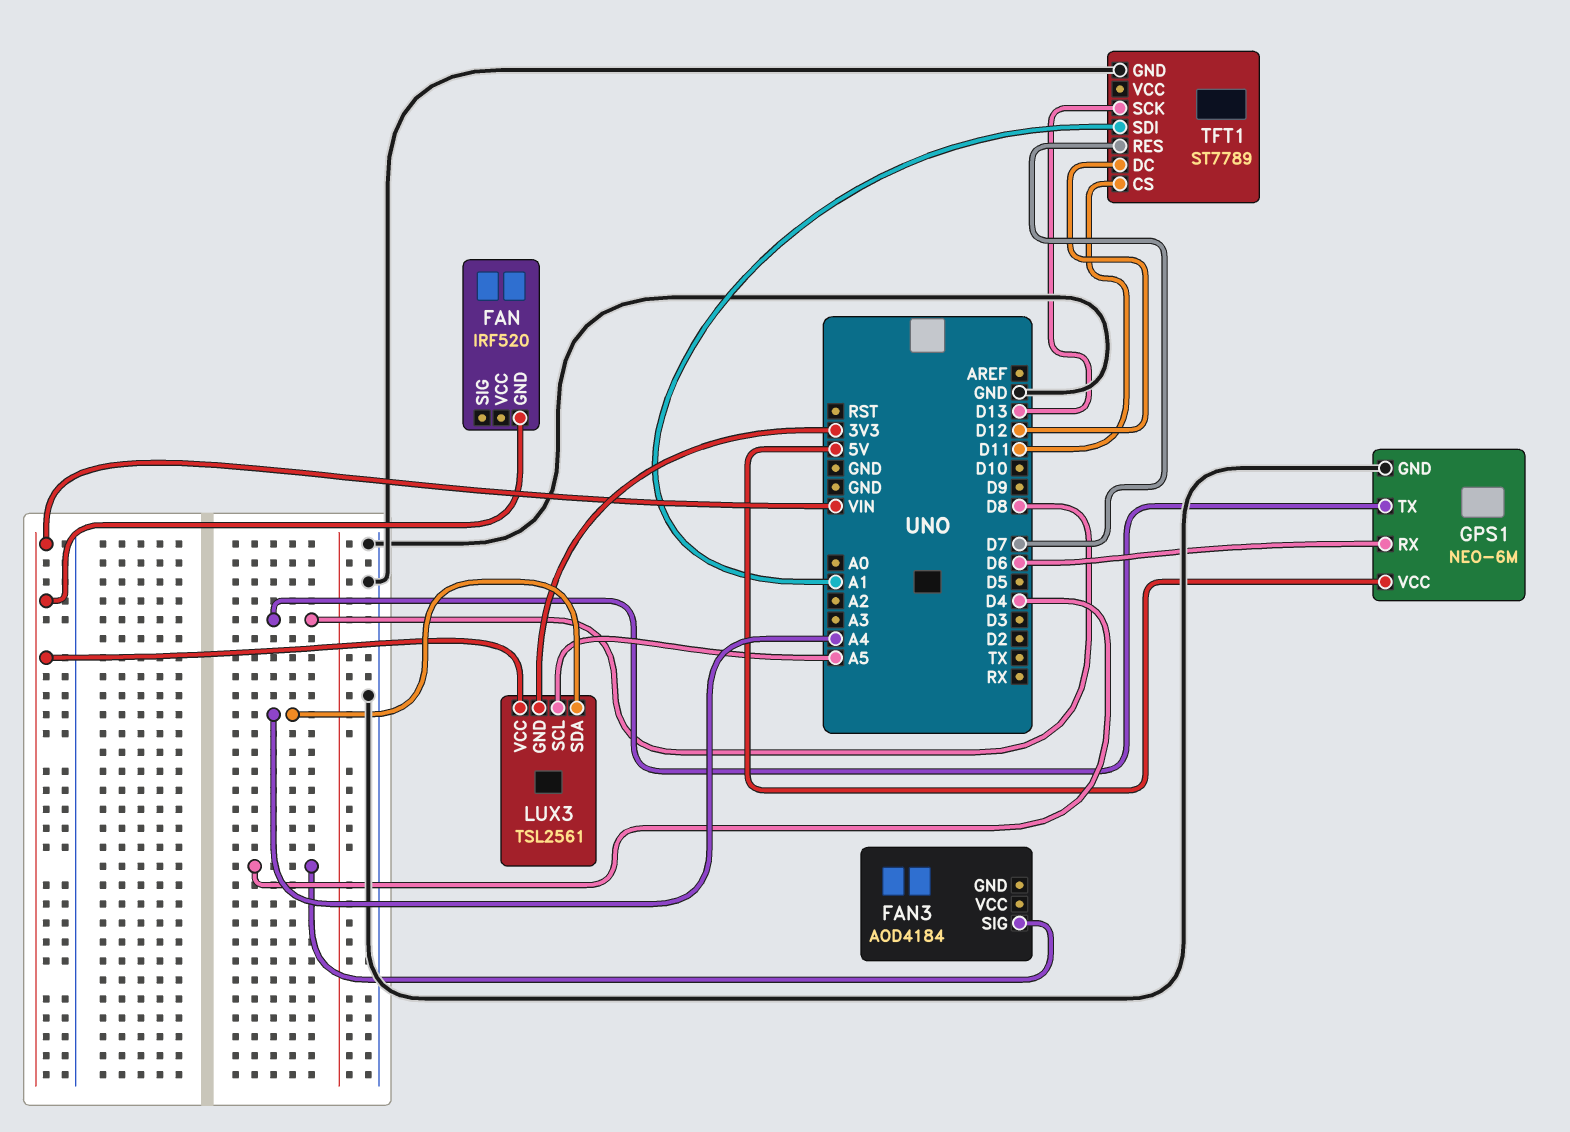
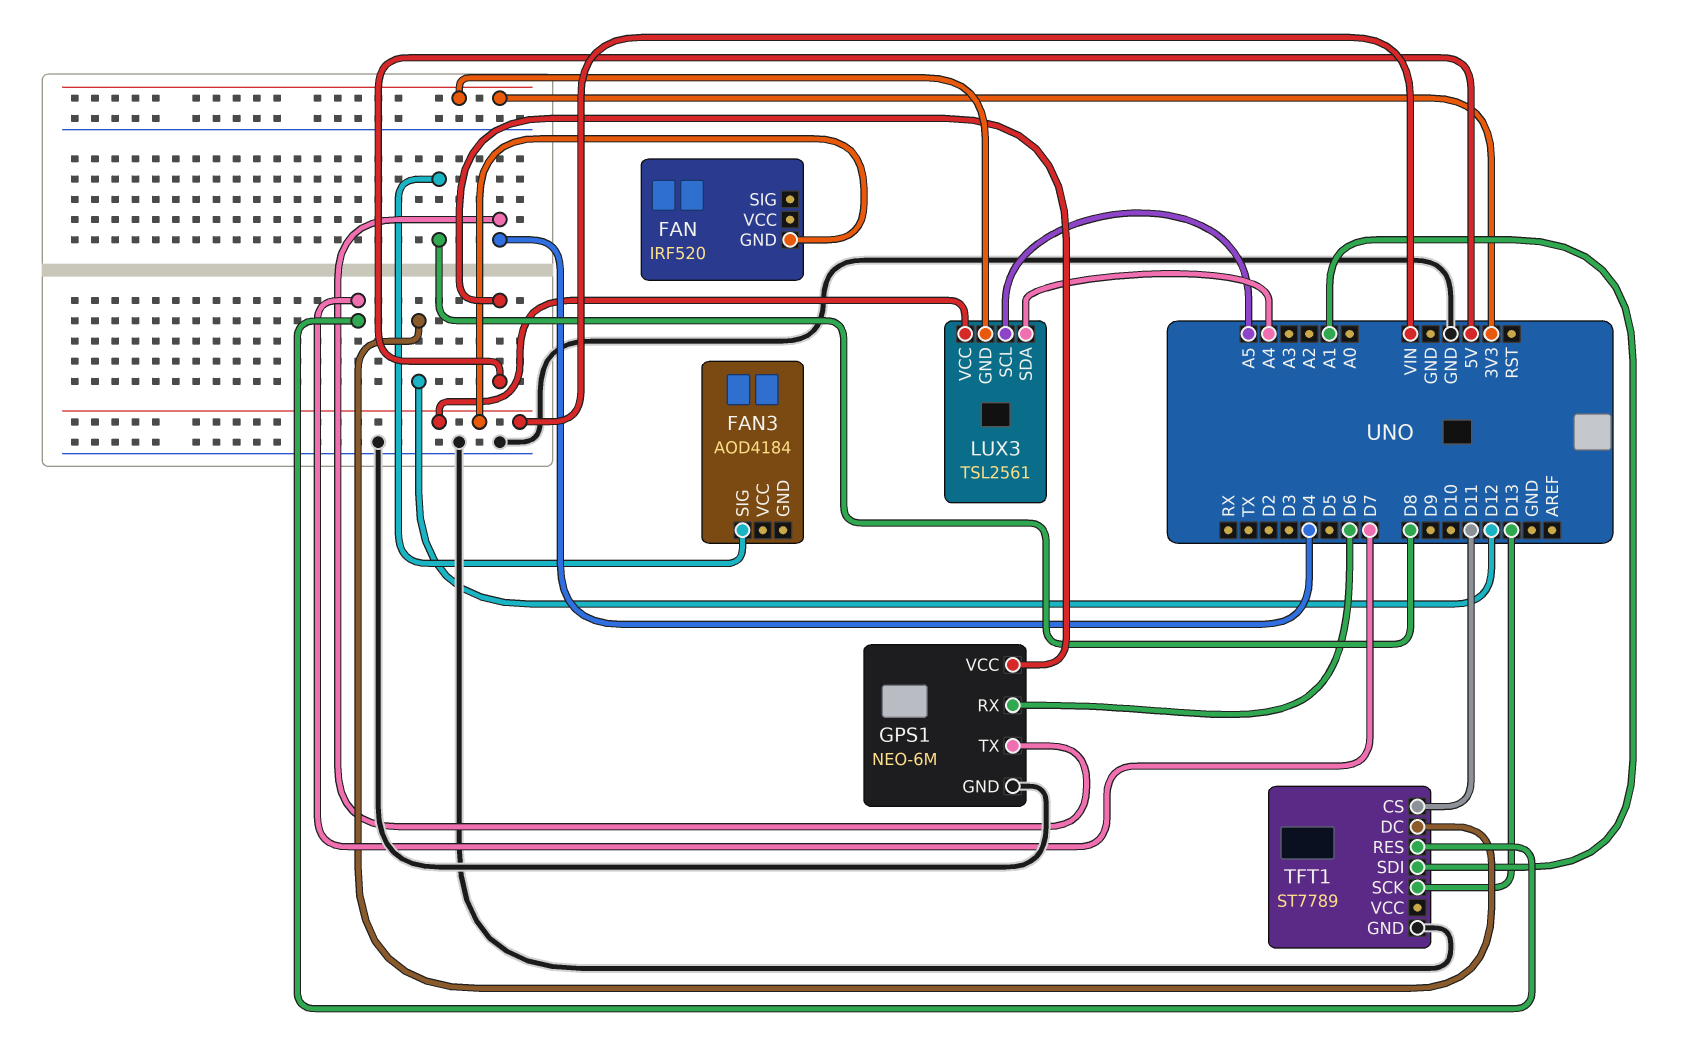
FAN3 pin SIG: D4 -> D8
GPS1 pin TX: D8 -> D4

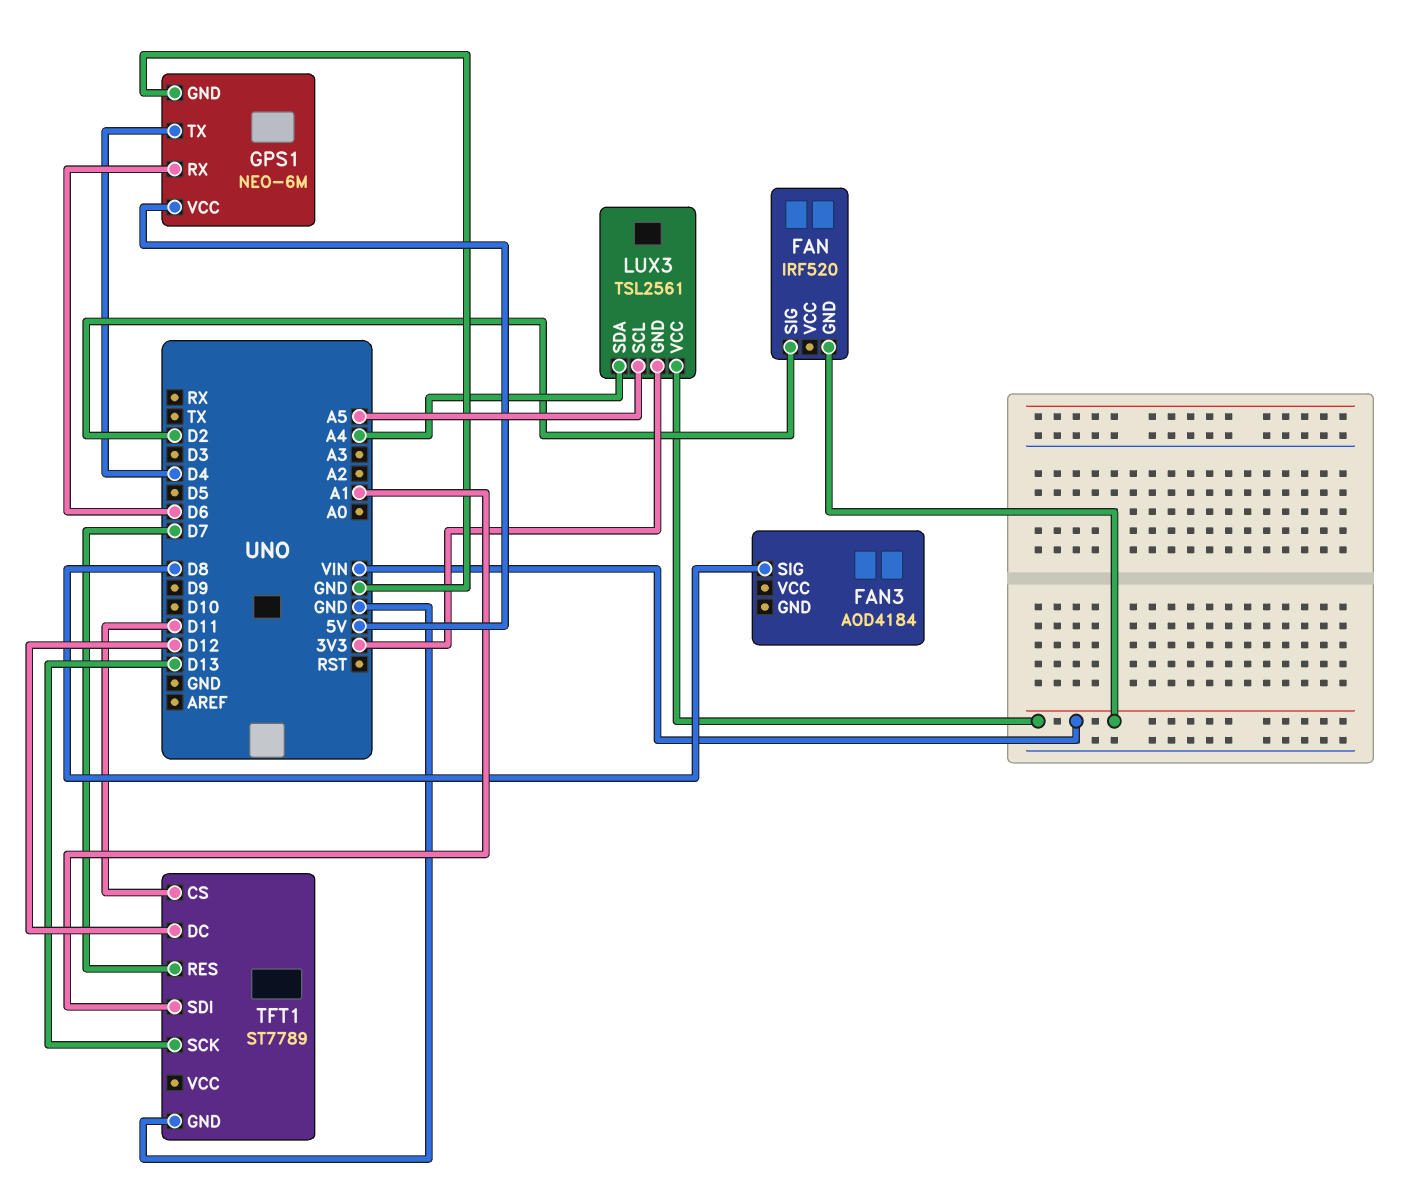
FAN pin SIG: none -> D2

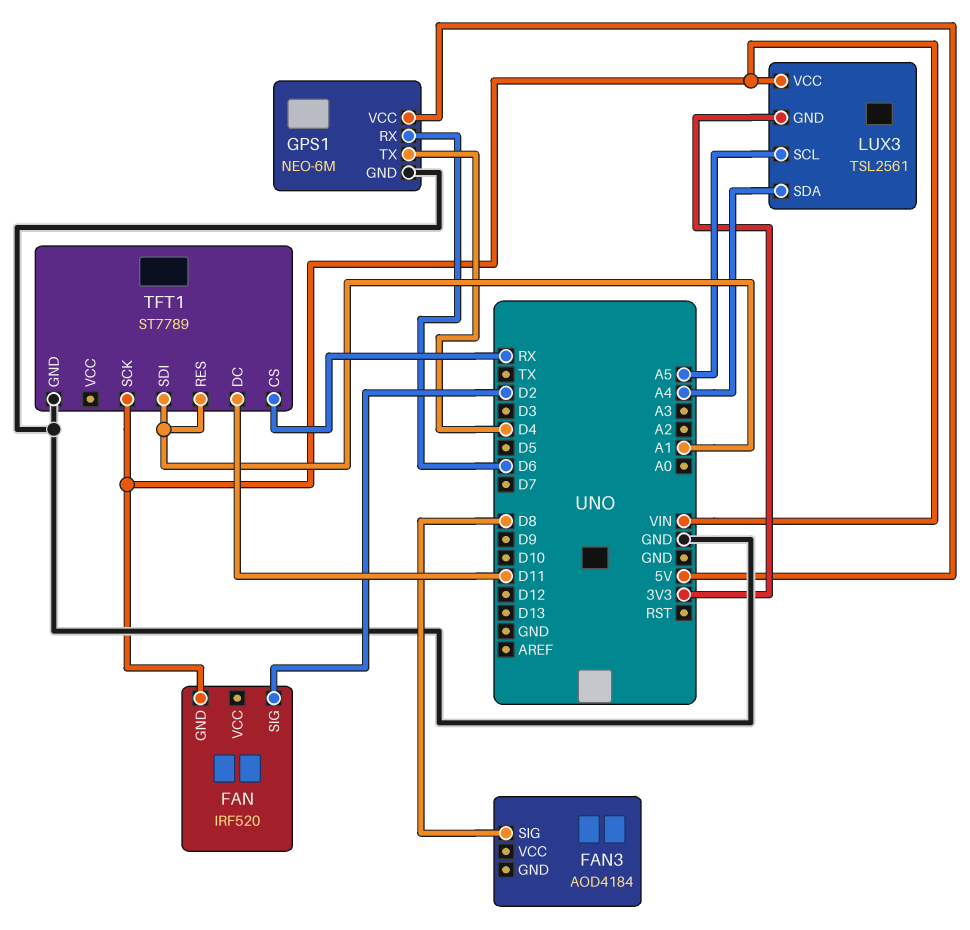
TFT1 pin CS: D11 -> RX
TFT1 pin DC: D12 -> D11
TFT1 pin RES: D7 -> A1
TFT1 pin SCK: D13 -> VIN

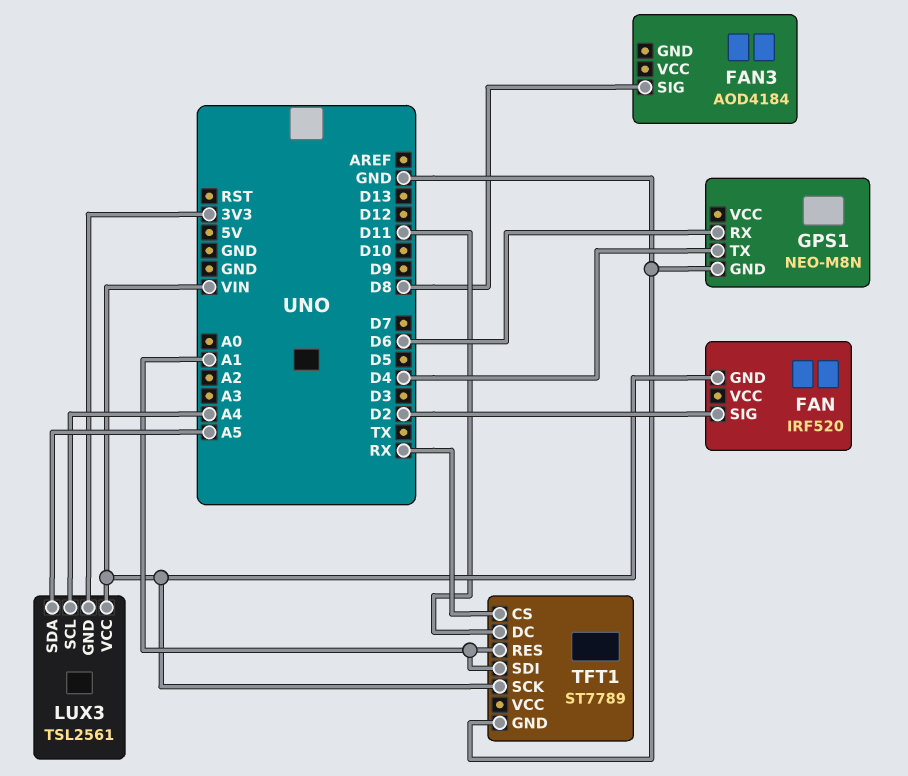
GPS1: NEO-6M -> NEO-M8N
GPS1 pin VCC: 5V -> none
LUX3 pin SCL: A5 -> A4
LUX3 pin SDA: A4 -> A5

